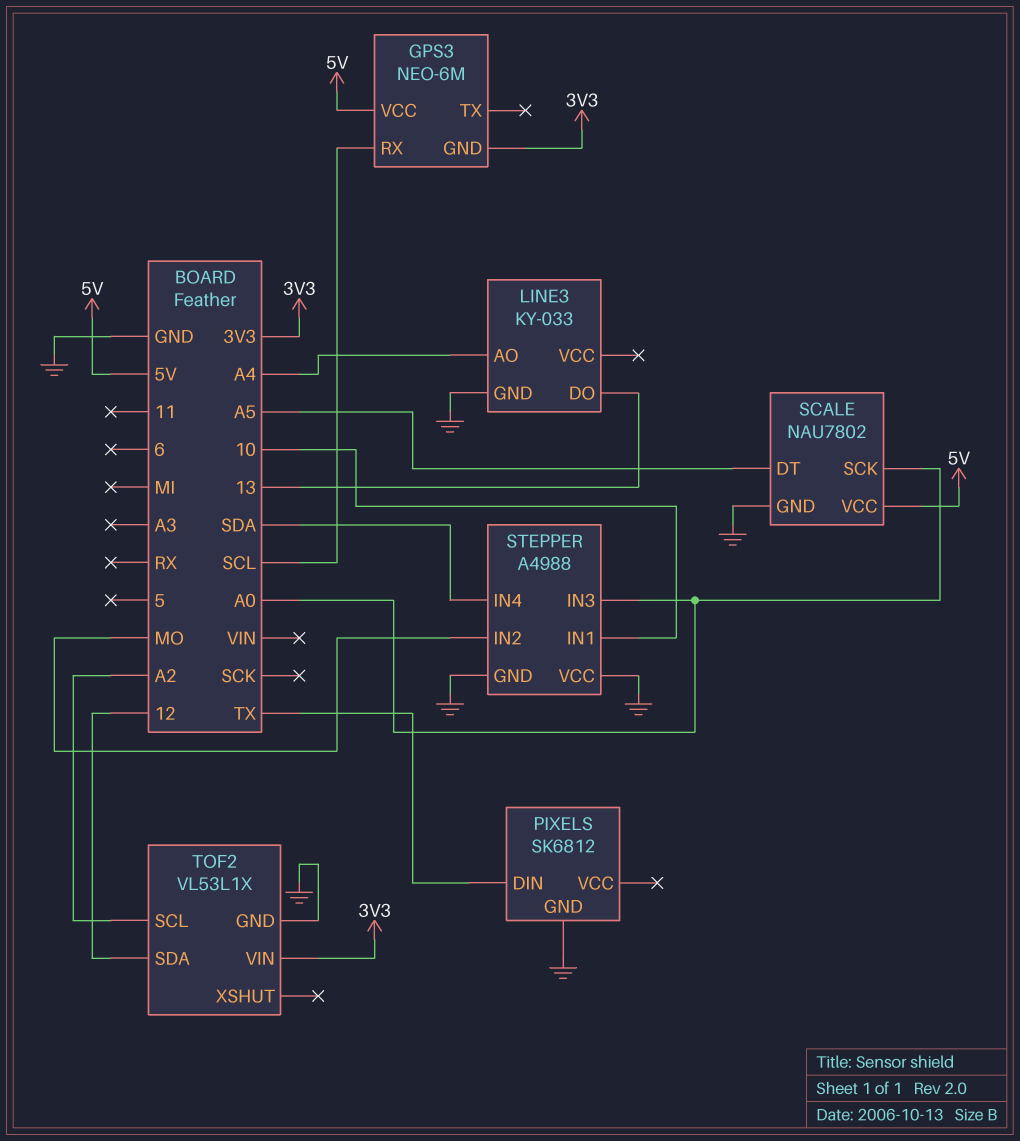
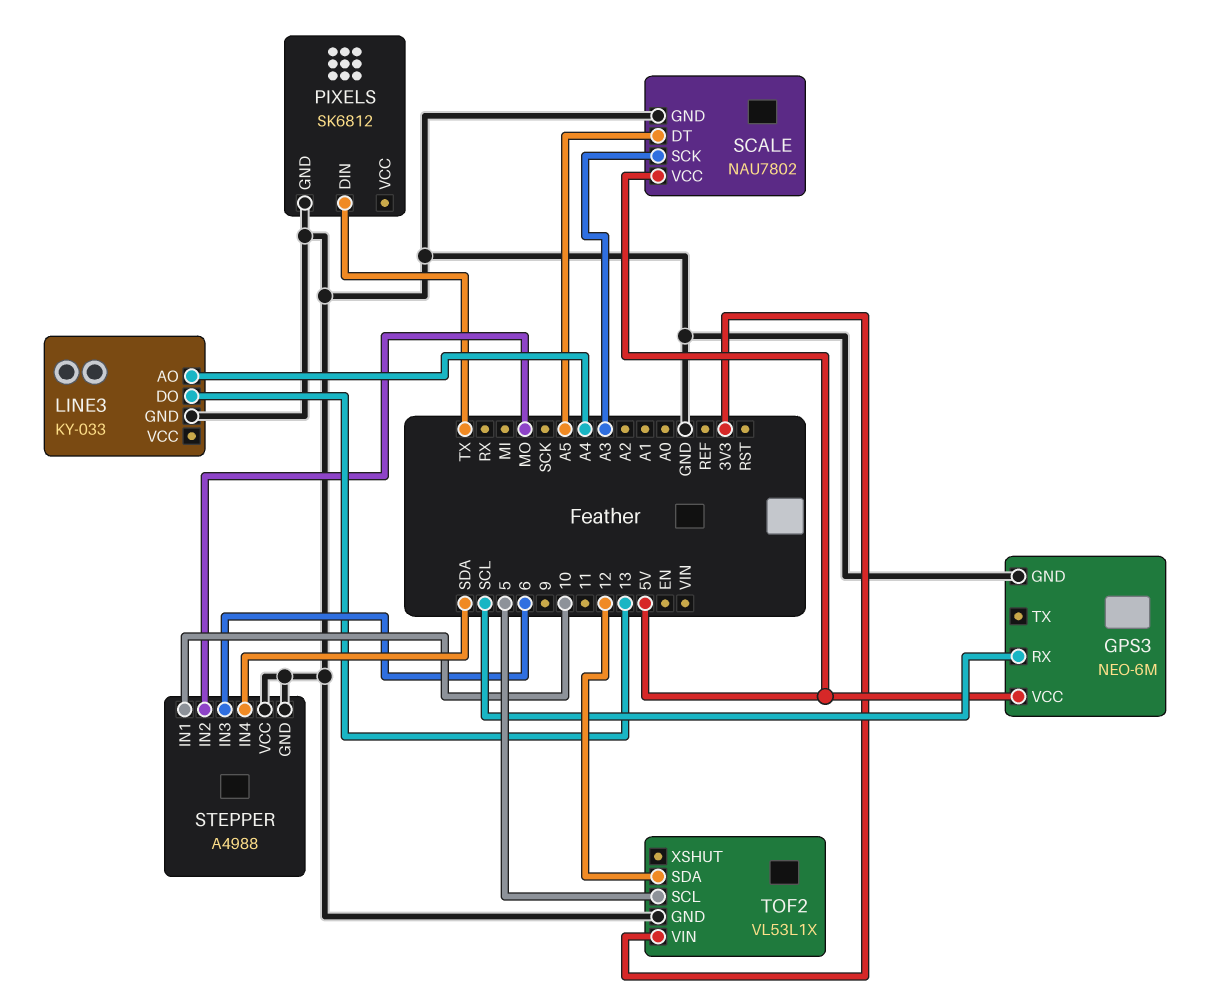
GPS3 pin GND: 3V3 -> GND
SCALE pin SCK: A0 -> A3
STEPPER pin IN3: A0 -> 6
TOF2 pin SCL: A2 -> 5

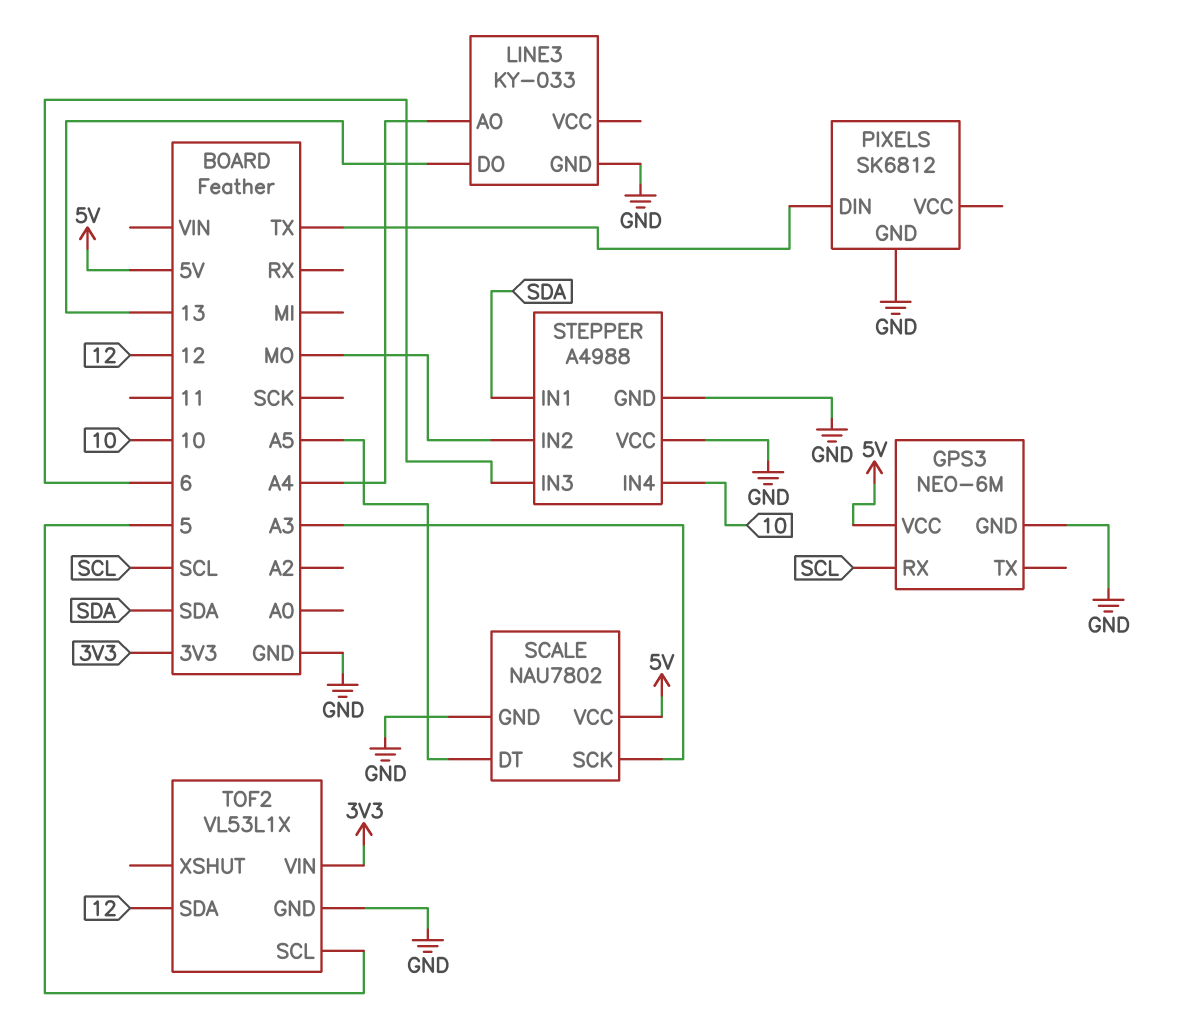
STEPPER pin IN1: 10 -> SDA
STEPPER pin IN4: SDA -> 10

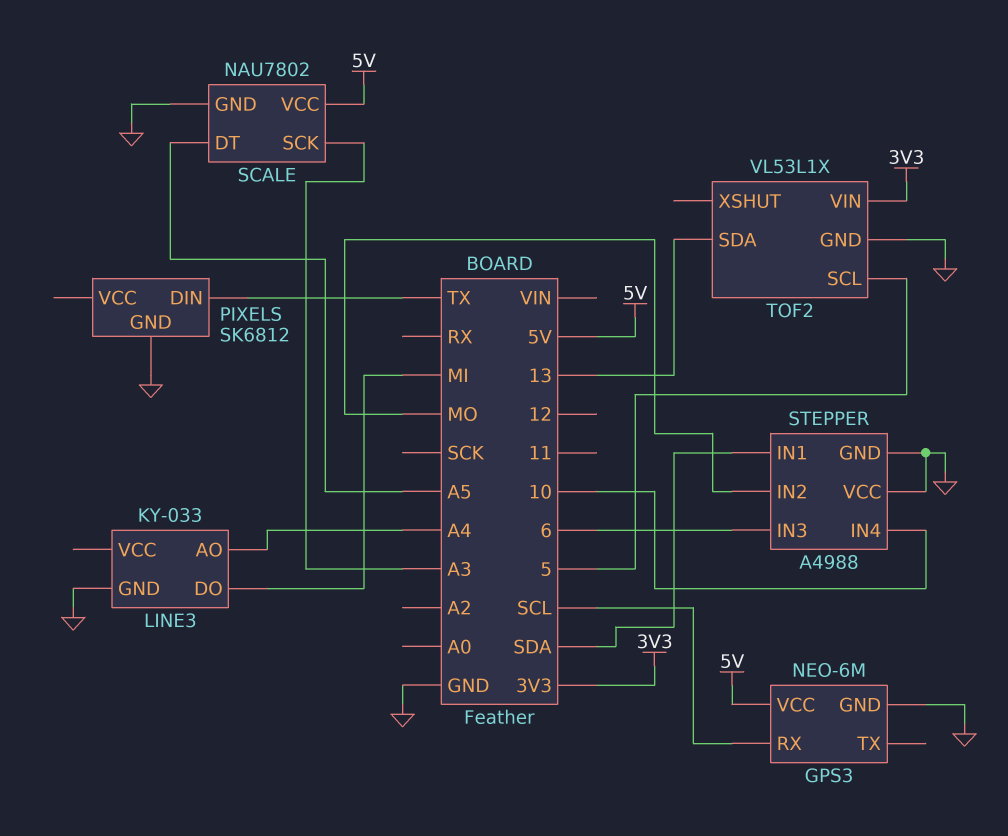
LINE3 pin DO: 13 -> MI
TOF2 pin SDA: 12 -> 13

